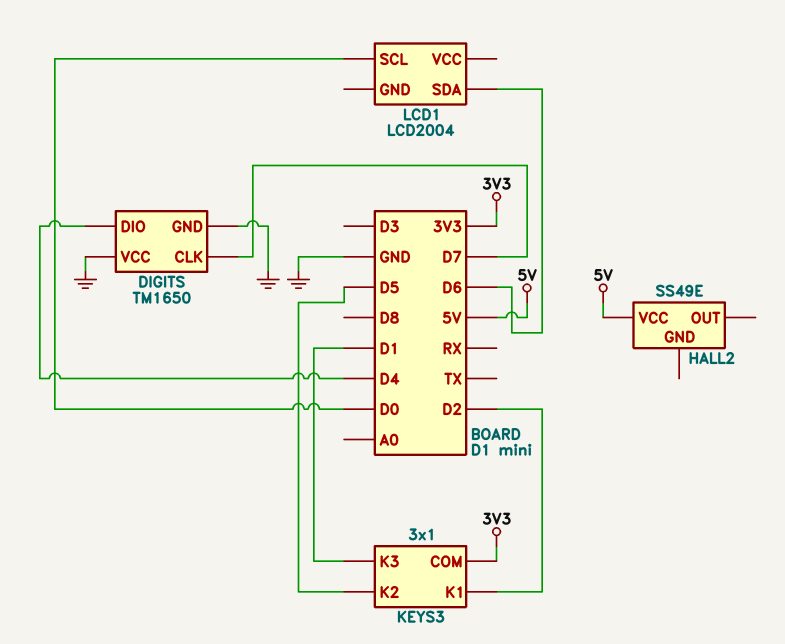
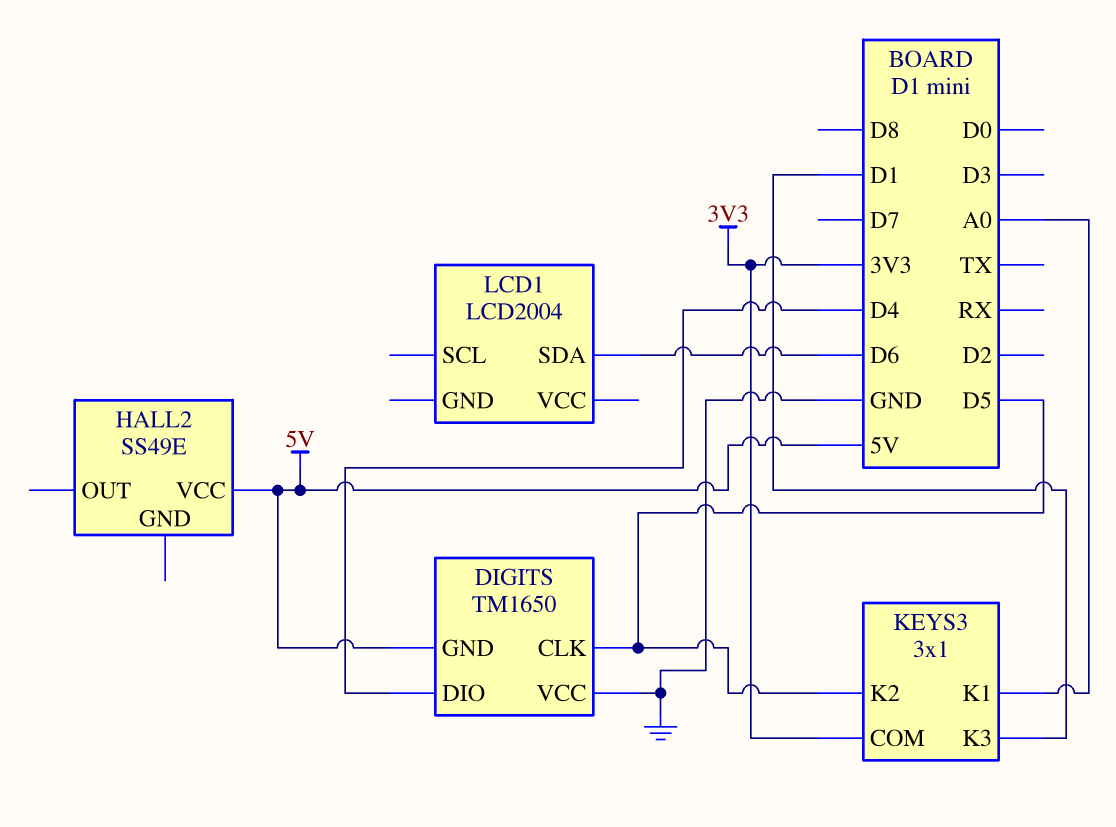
DIGITS pin CLK: D7 -> D5
DIGITS pin GND: GND -> 5V
KEYS3 pin K1: D2 -> A0
LCD1 pin SCL: D0 -> none

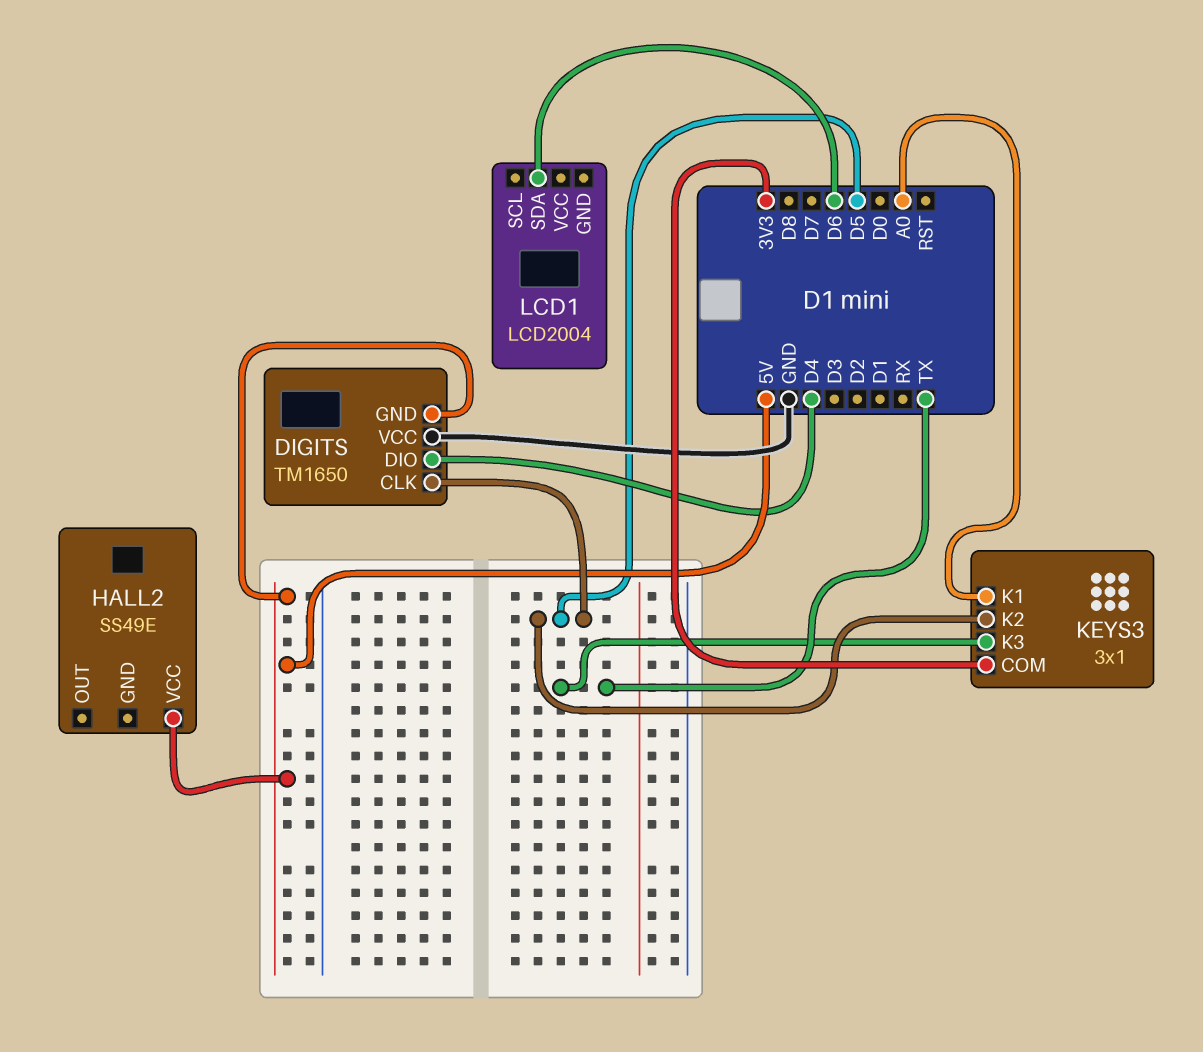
KEYS3 pin K3: D1 -> TX

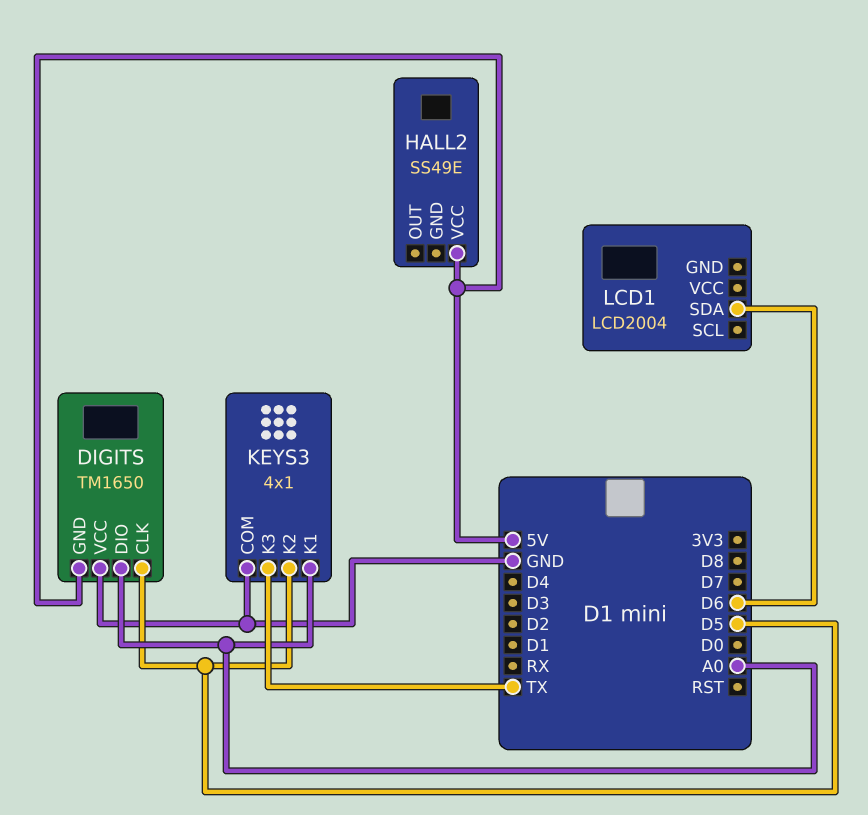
DIGITS pin DIO: D4 -> A0
KEYS3: 3x1 -> 4x1
KEYS3 pin COM: 3V3 -> GND

